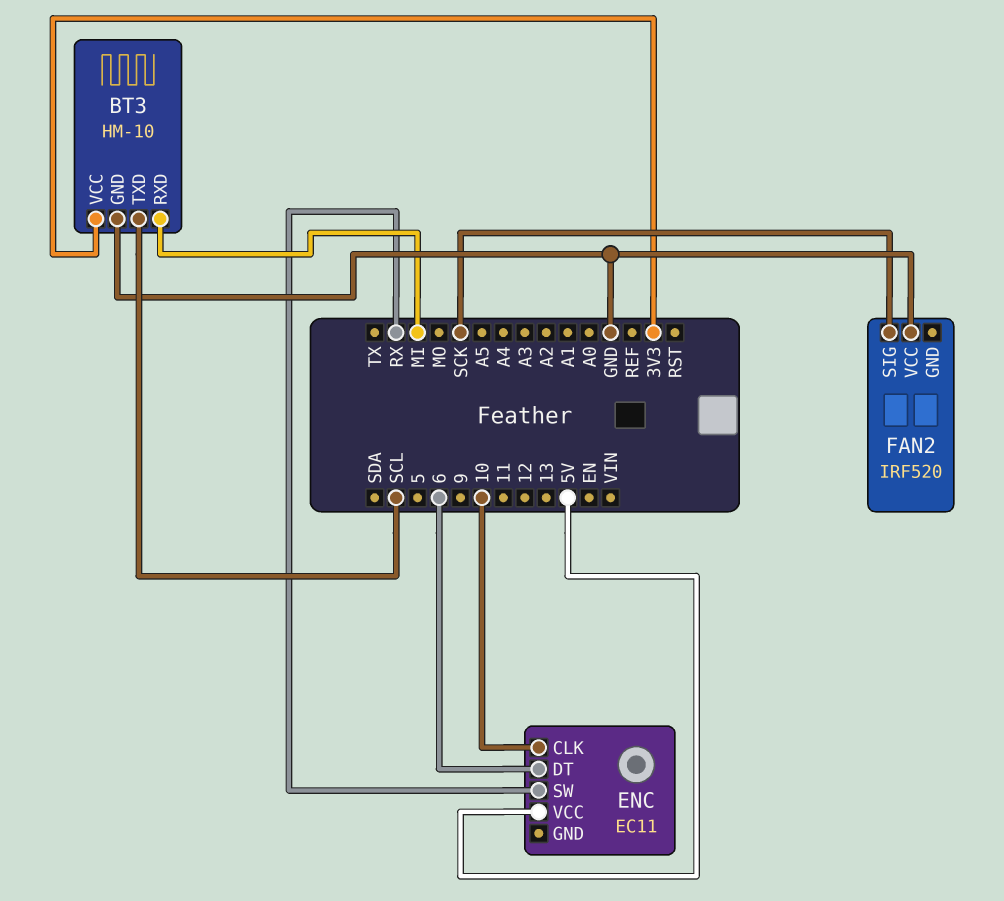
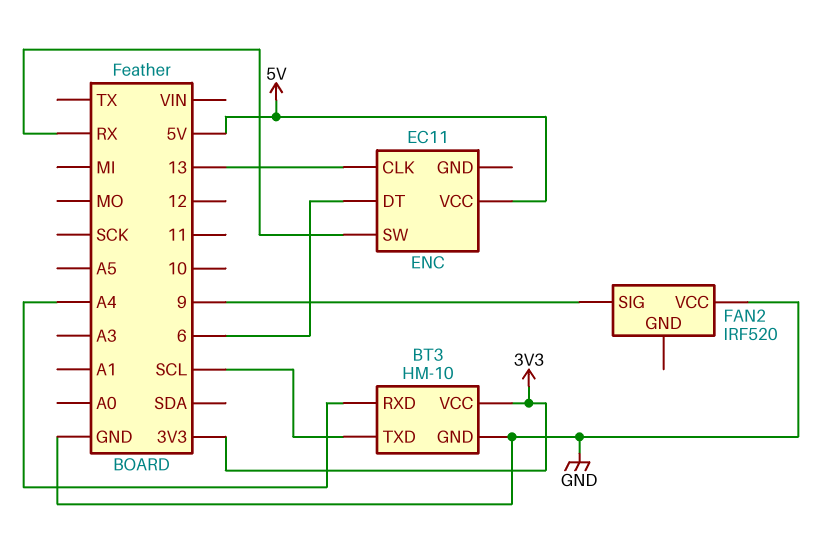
BT3 pin RXD: MI -> A4
ENC pin CLK: 10 -> 13
FAN2 pin SIG: SCK -> 9

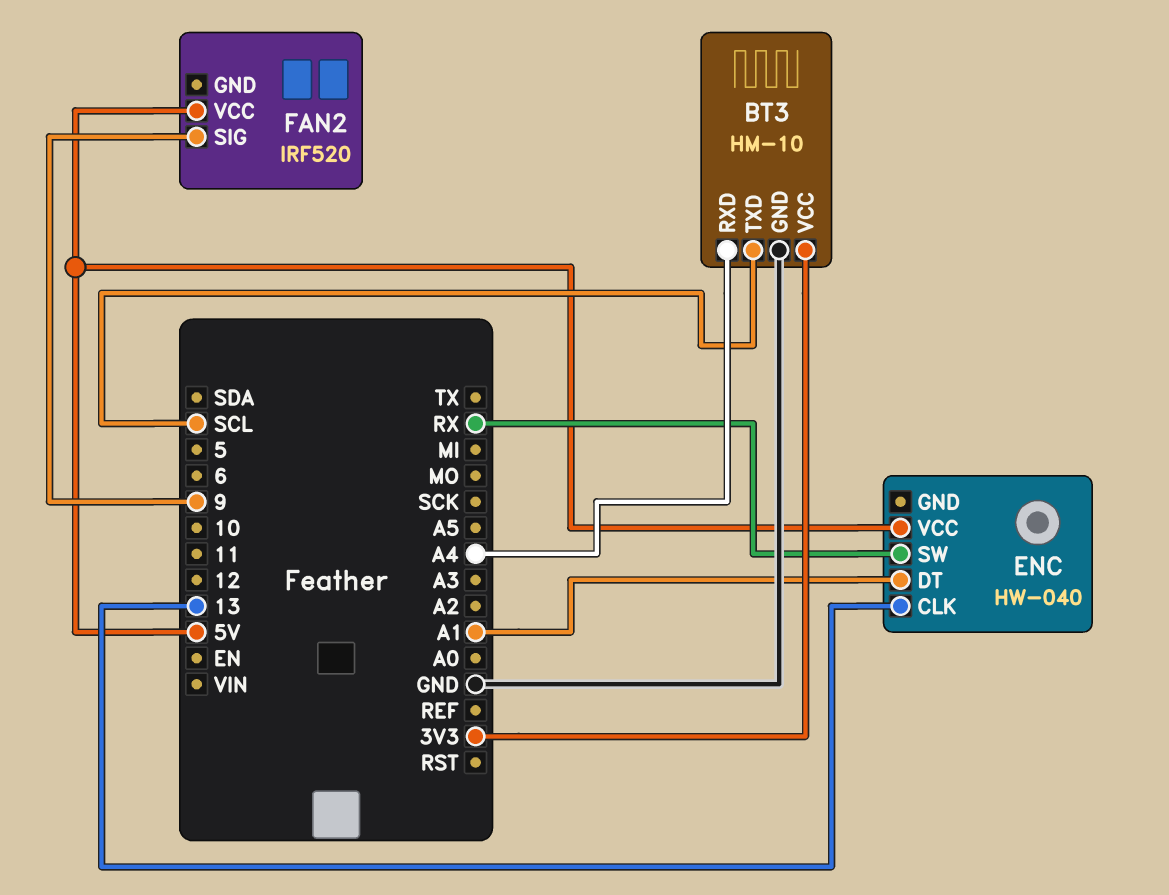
ENC: EC11 -> HW-040
ENC pin DT: 6 -> A1
FAN2 pin VCC: GND -> 5V

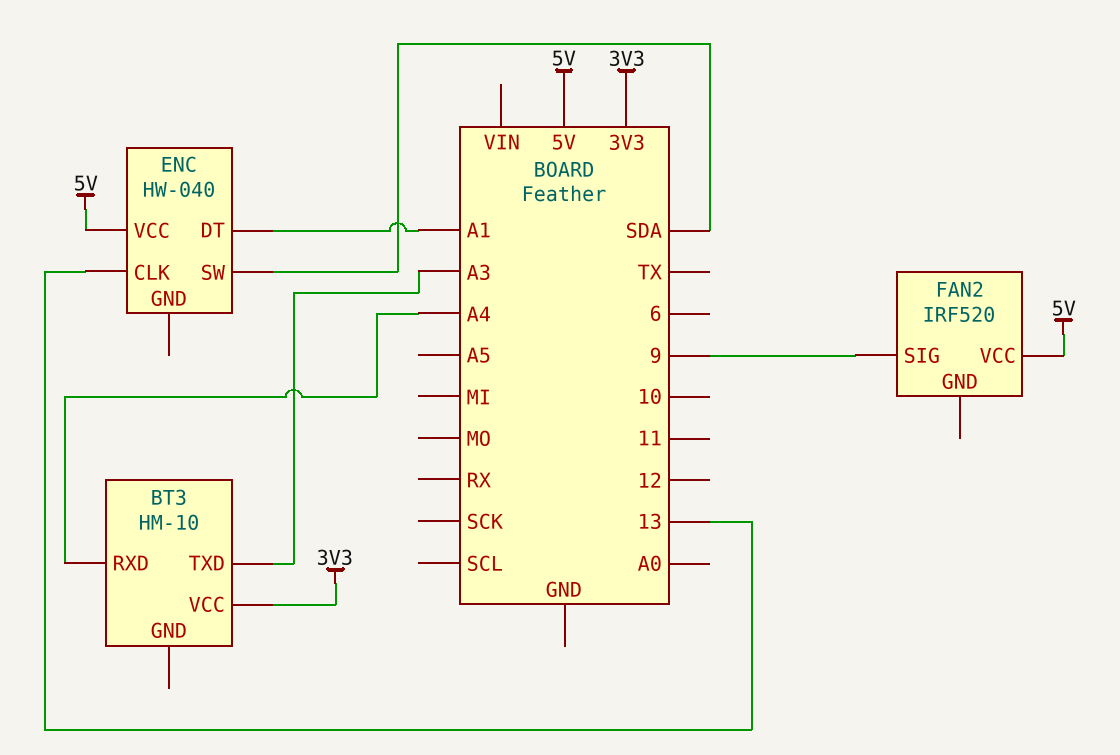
BT3 pin GND: GND -> none
BT3 pin TXD: SCL -> A3
ENC pin SW: RX -> SDA

